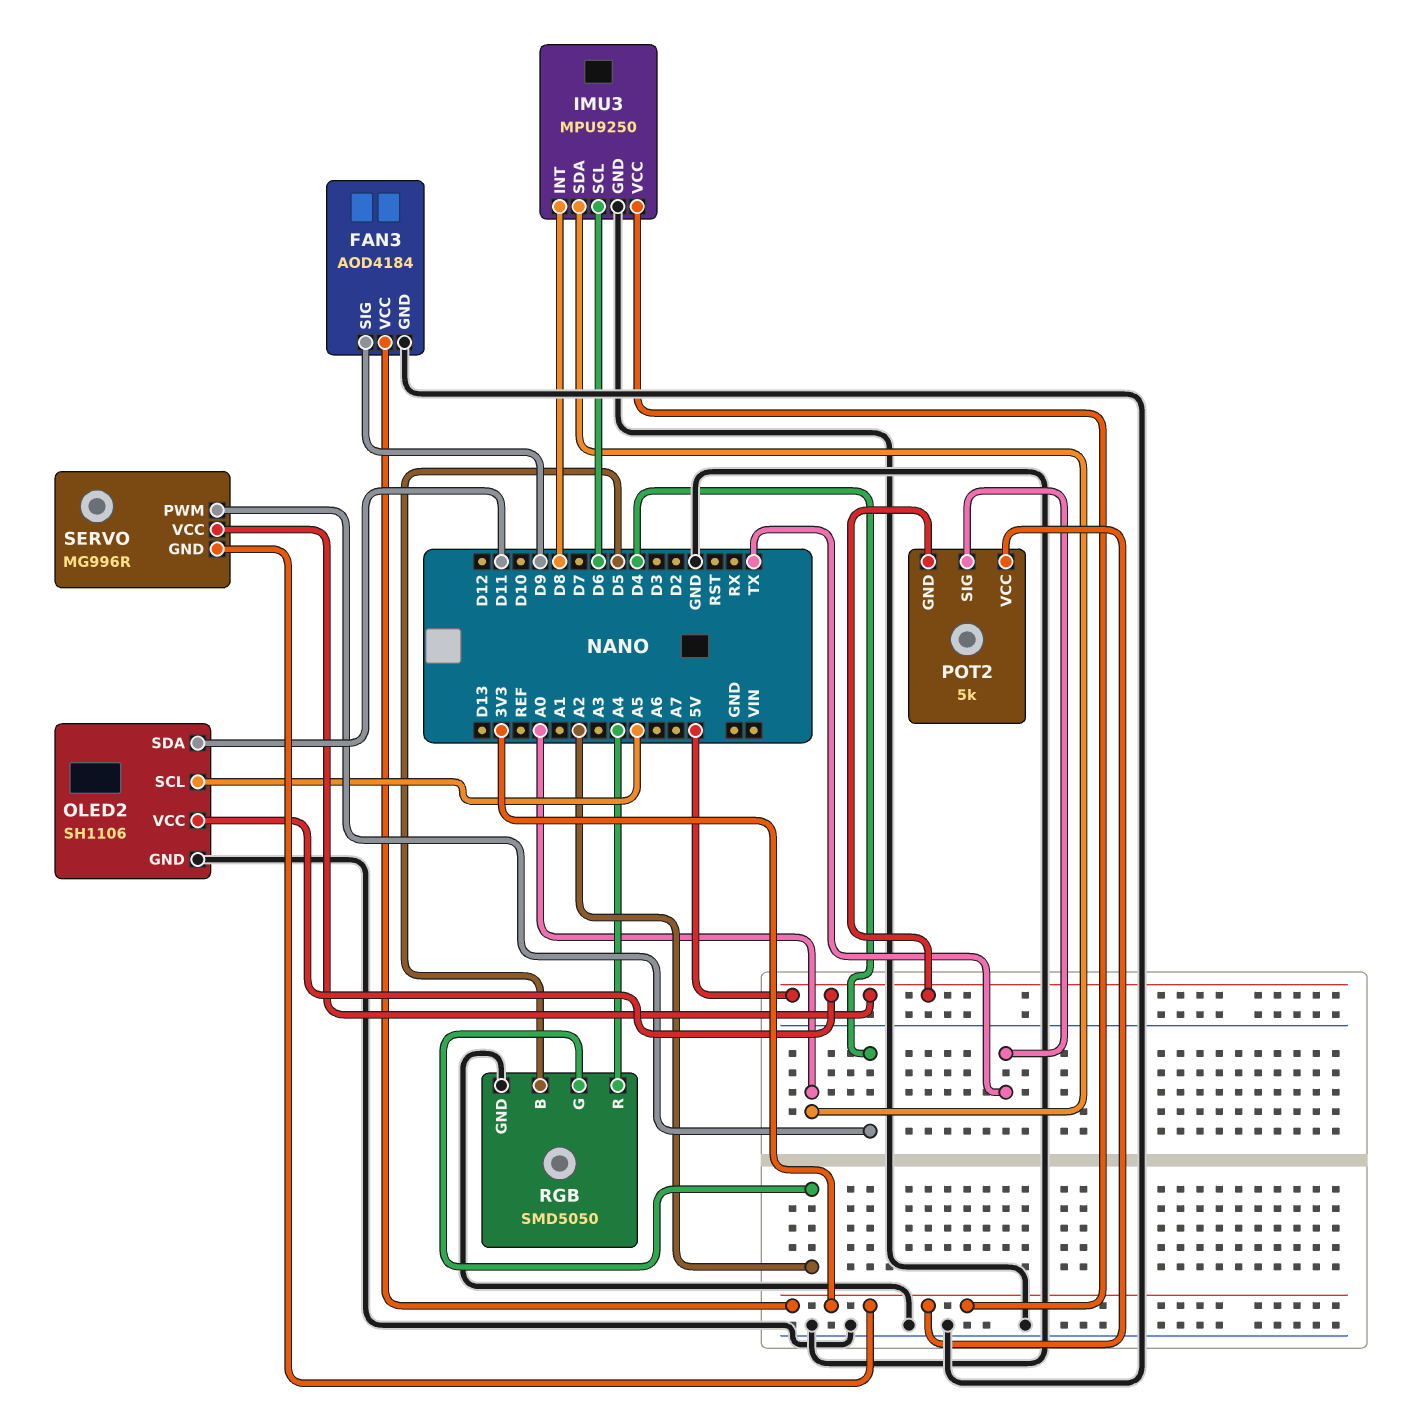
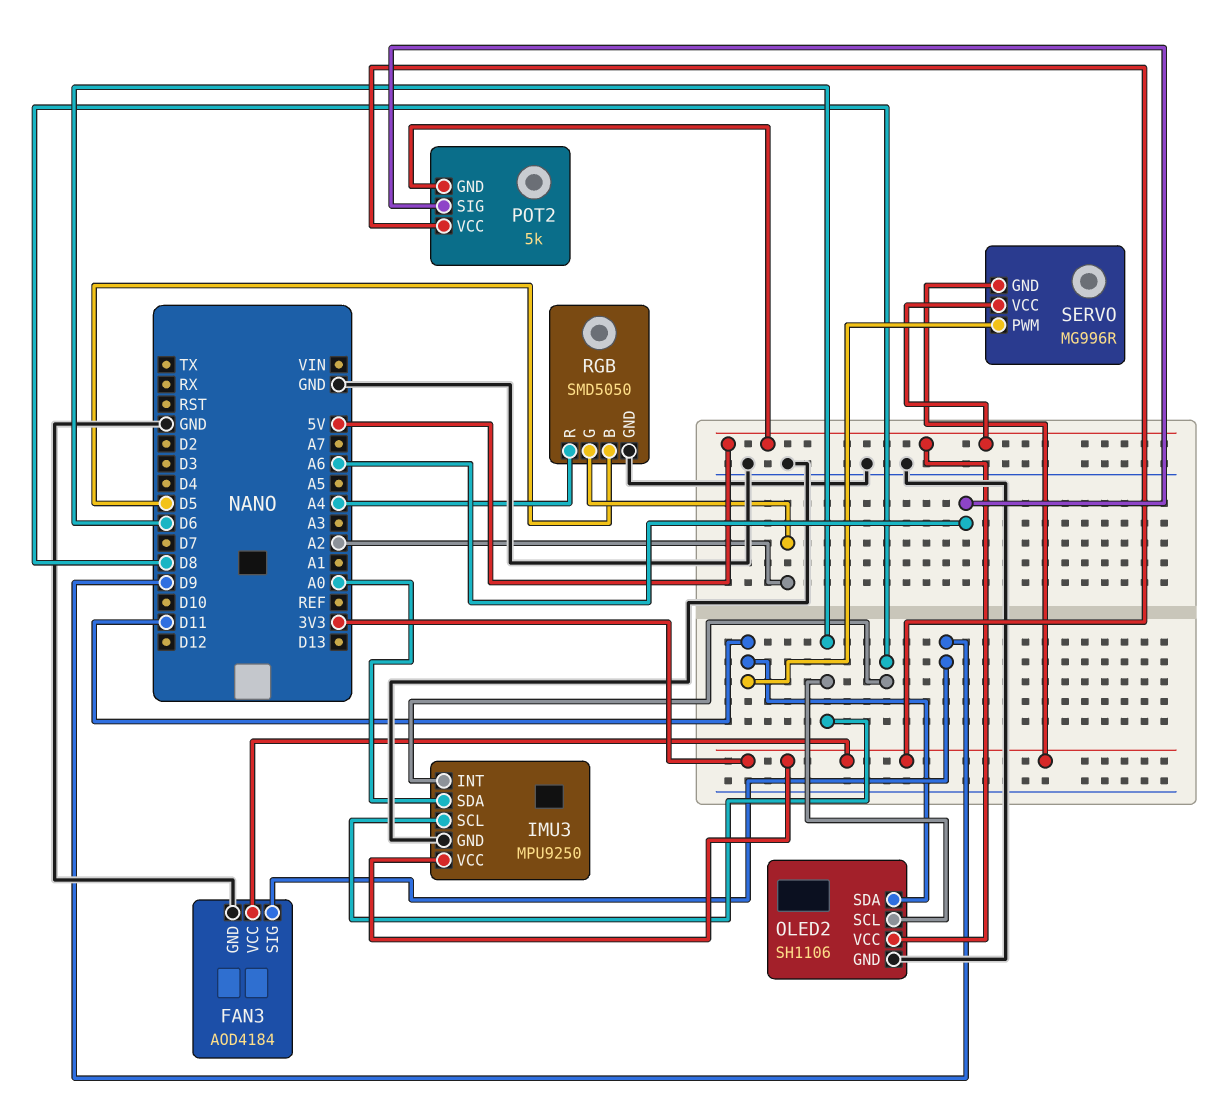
OLED2 pin SCL: A5 -> D6
POT2 pin SIG: TX -> A6
SERVO pin PWM: D4 -> D11

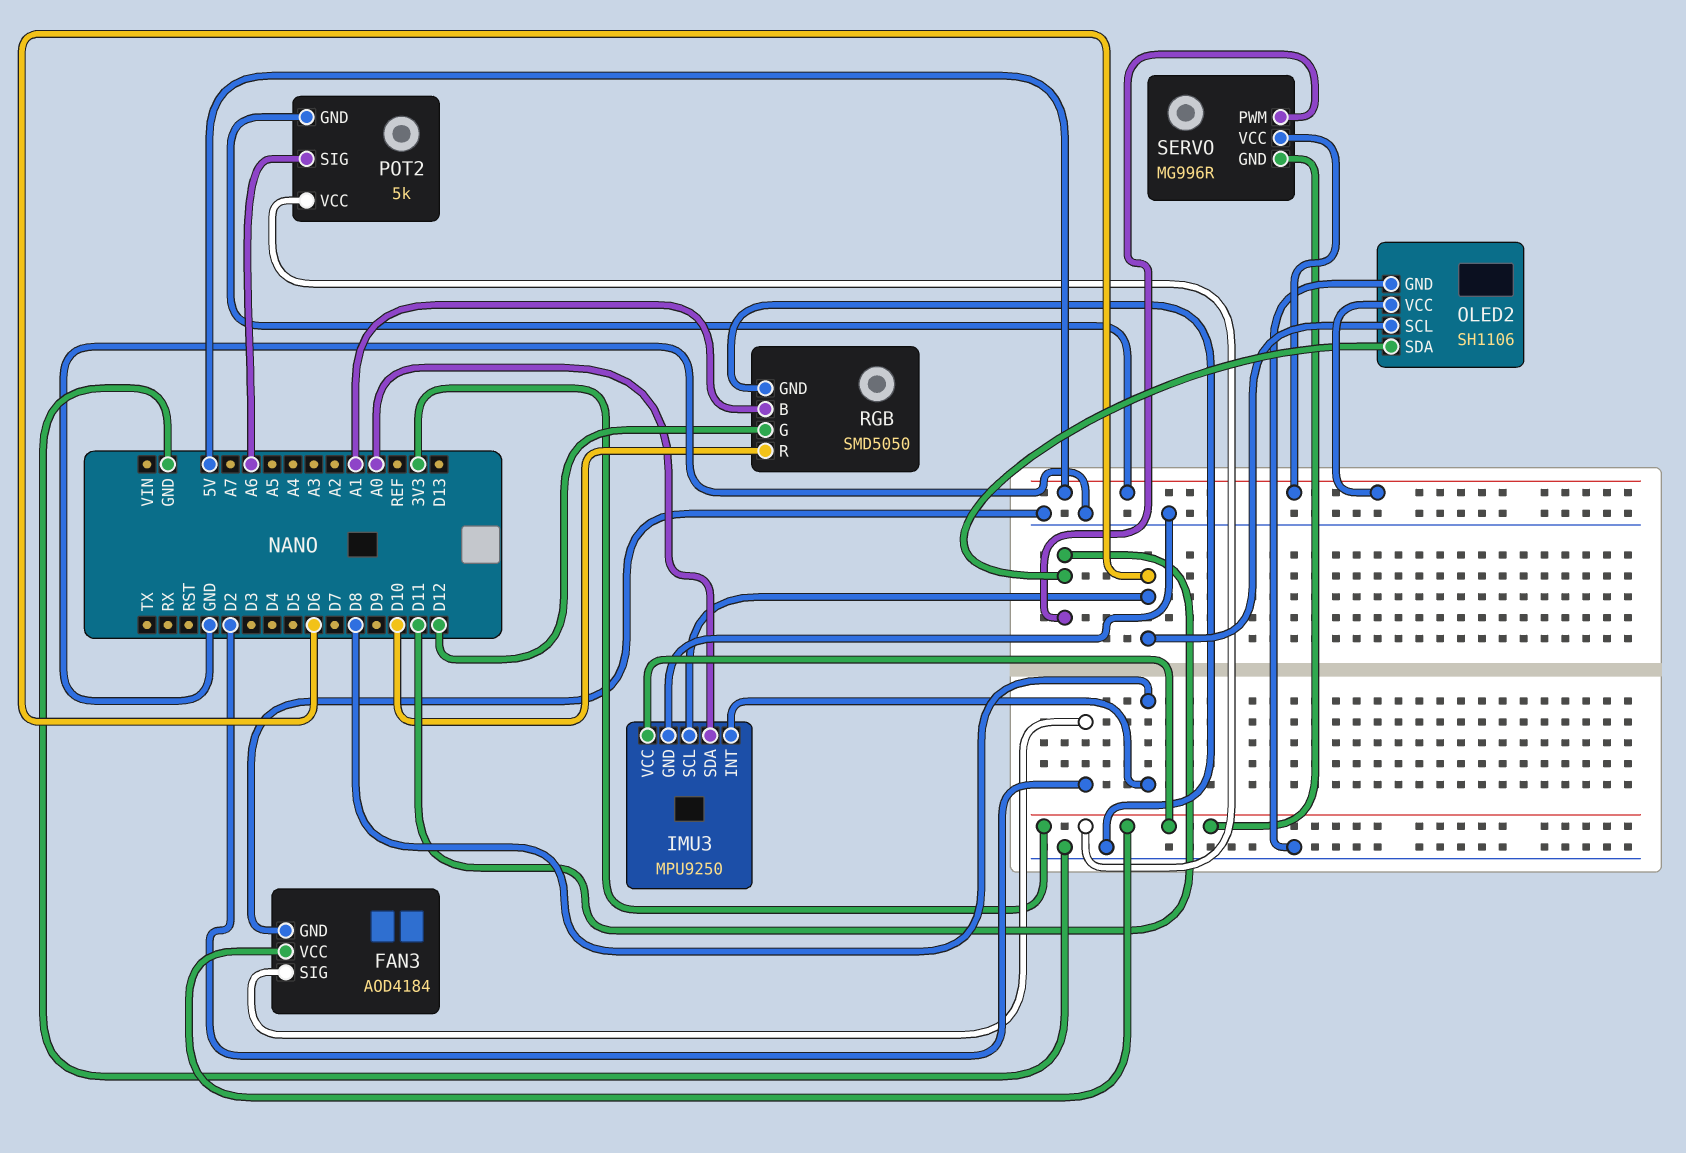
FAN3 pin SIG: D9 -> D2
RGB pin B: D5 -> A1
RGB pin G: A2 -> D12
RGB pin R: A4 -> D10

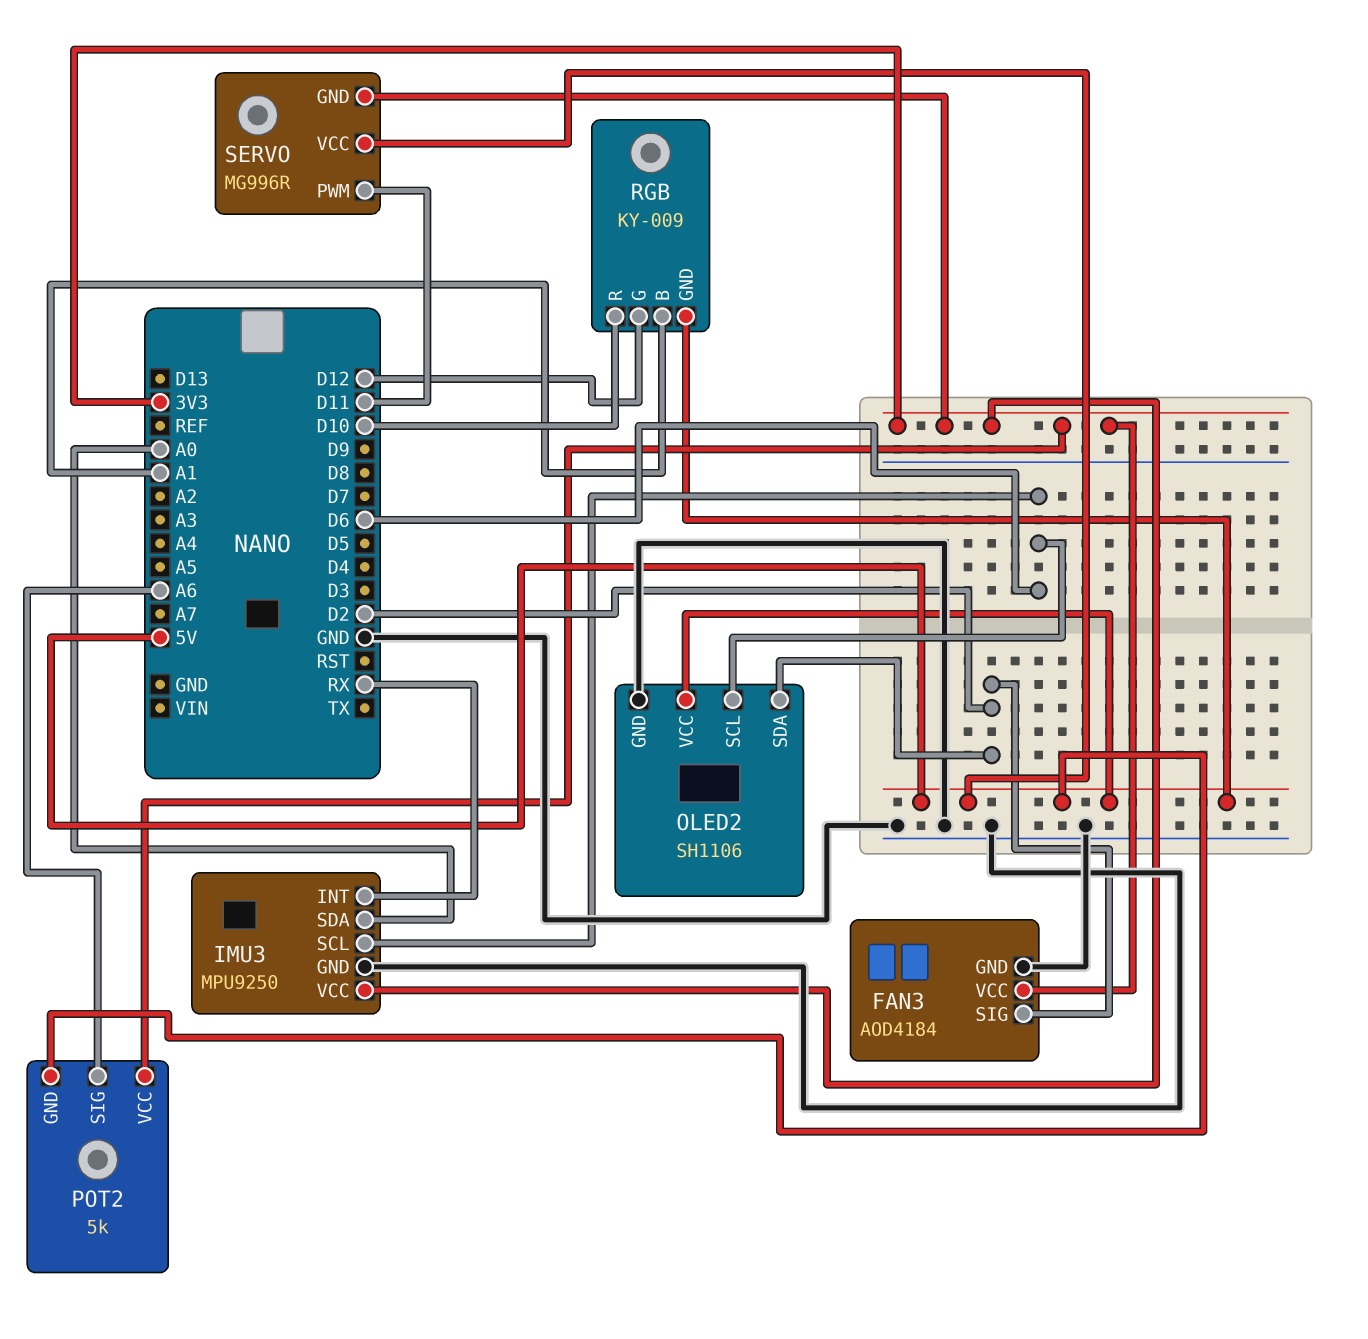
IMU3 pin INT: D8 -> RX
OLED2 pin SDA: D11 -> D2
RGB: SMD5050 -> KY-009
RGB pin GND: GND -> 5V

